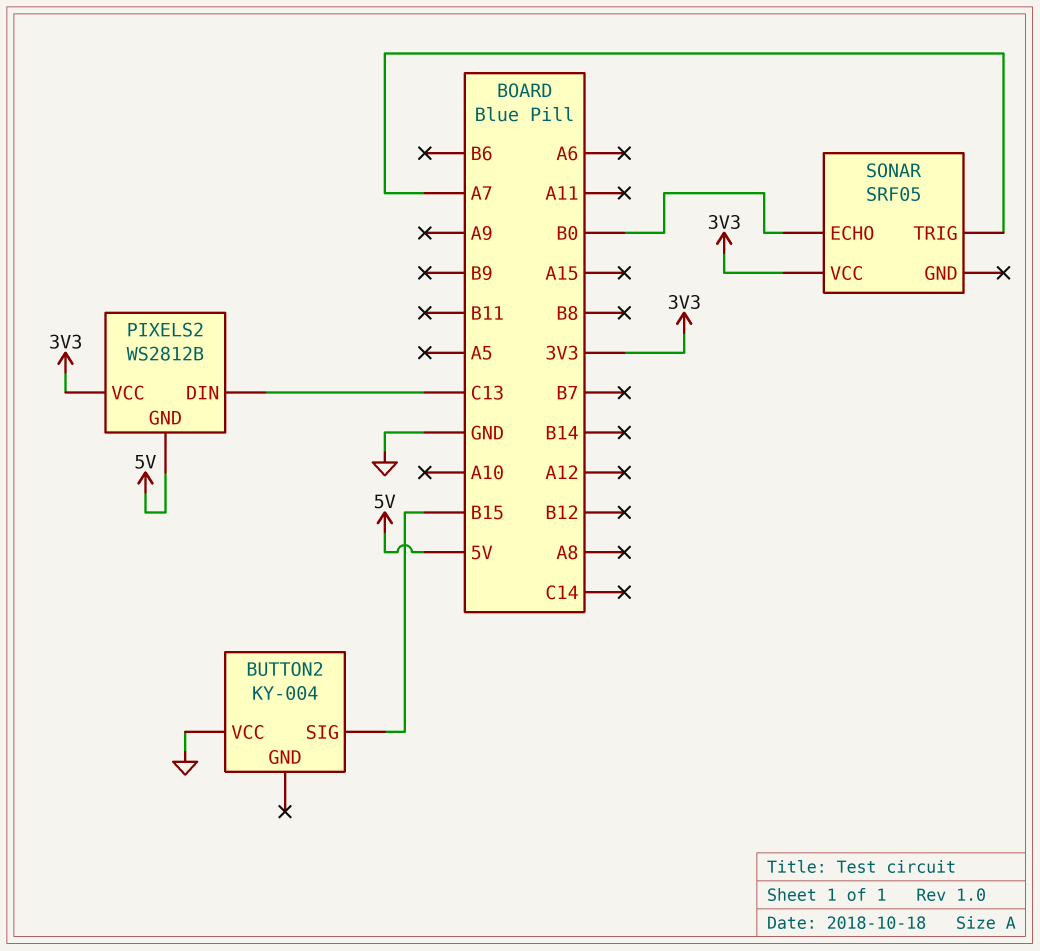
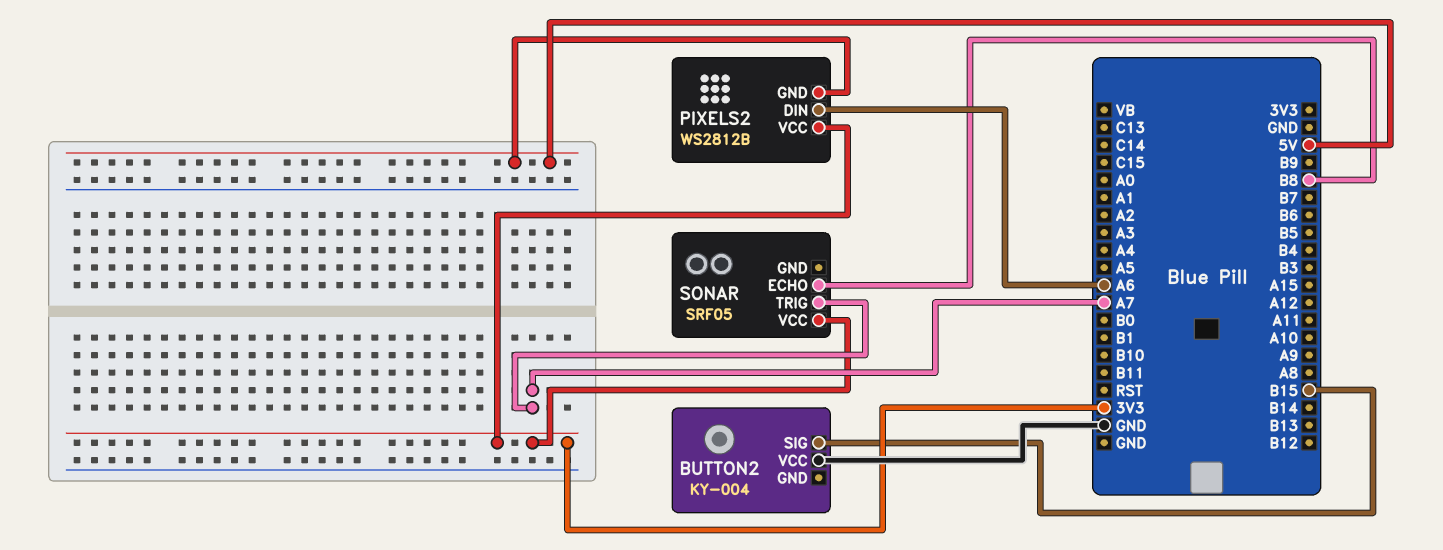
PIXELS2 pin DIN: C13 -> A6
SONAR pin ECHO: B0 -> B8

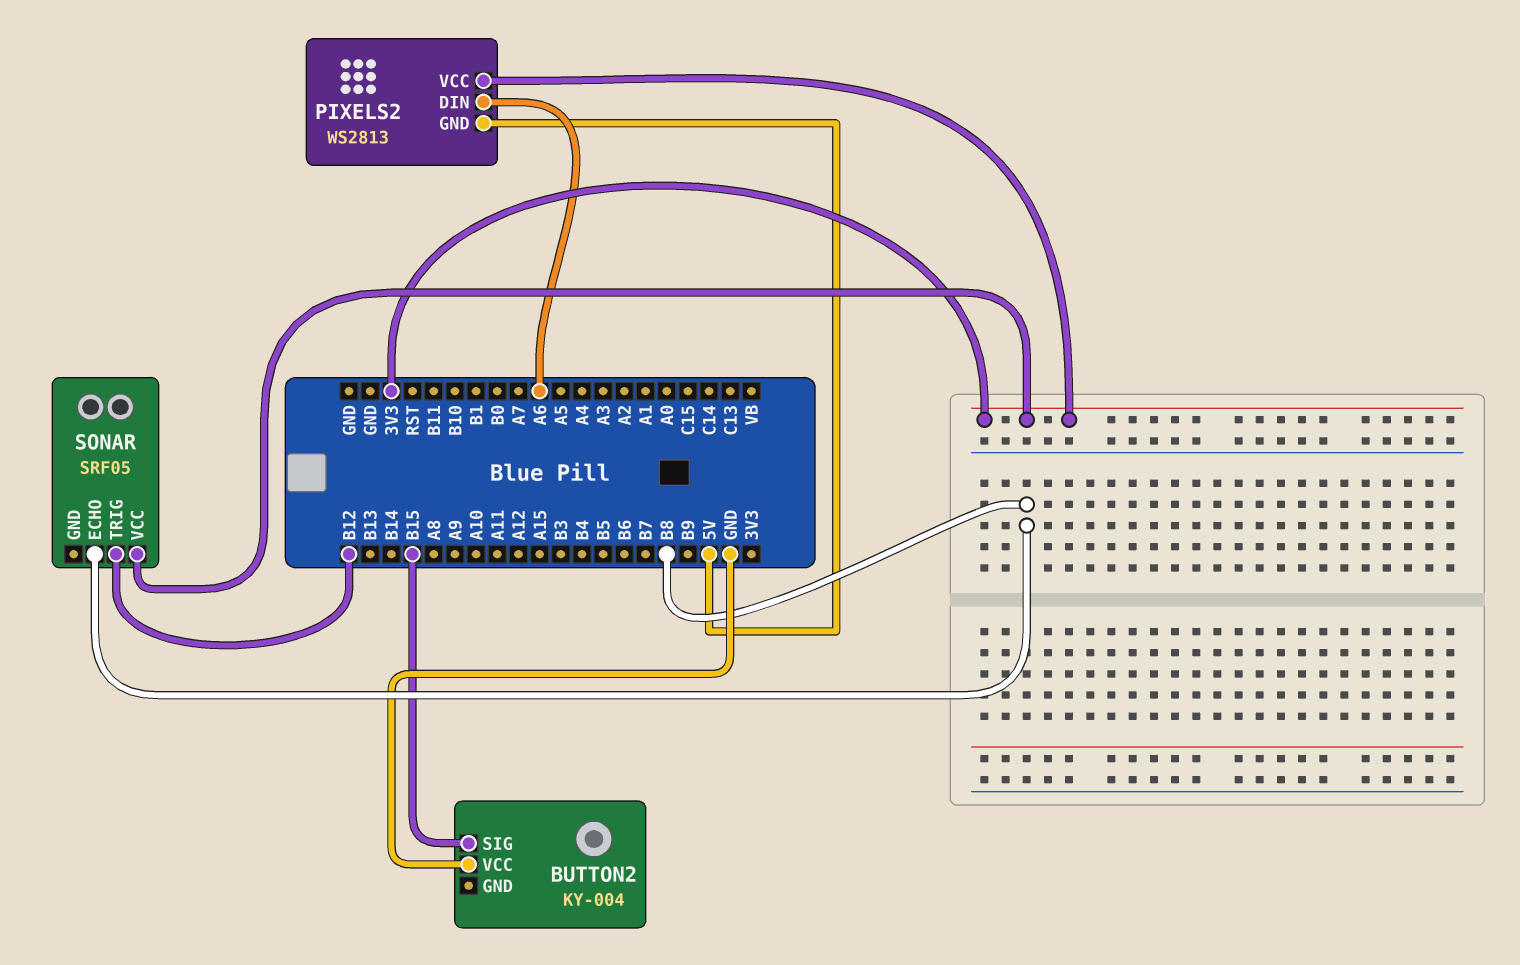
PIXELS2: WS2812B -> WS2813
SONAR pin TRIG: A7 -> B12

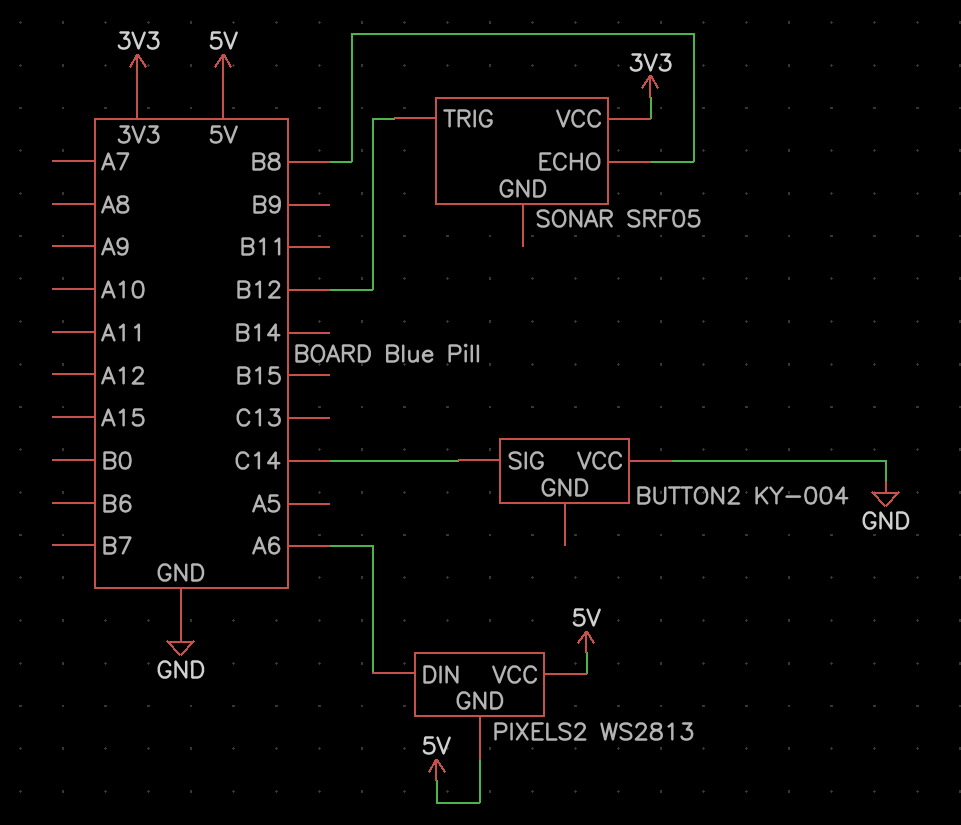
BUTTON2 pin SIG: B15 -> C14
PIXELS2 pin VCC: 3V3 -> 5V

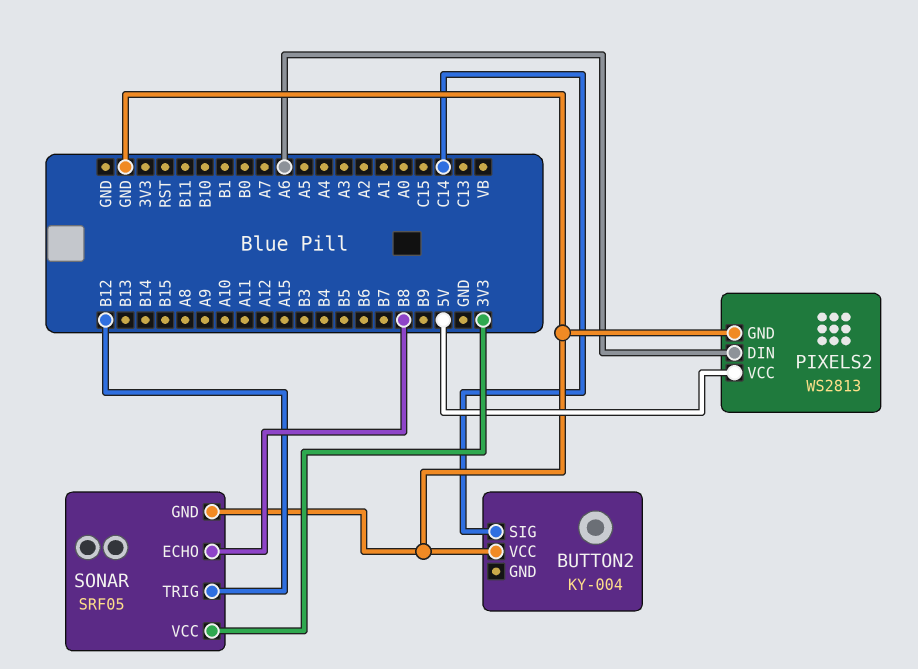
PIXELS2 pin GND: 5V -> GND
SONAR pin GND: none -> GND

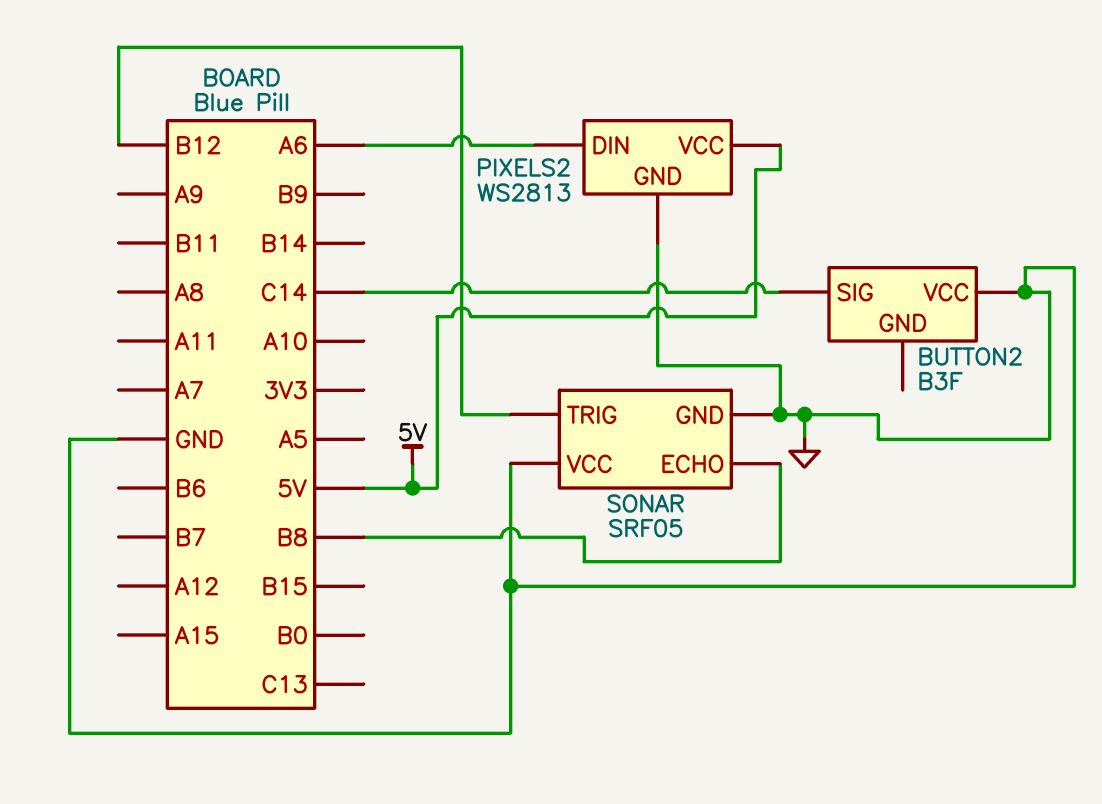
BUTTON2: KY-004 -> B3F
SONAR pin VCC: 3V3 -> GND

